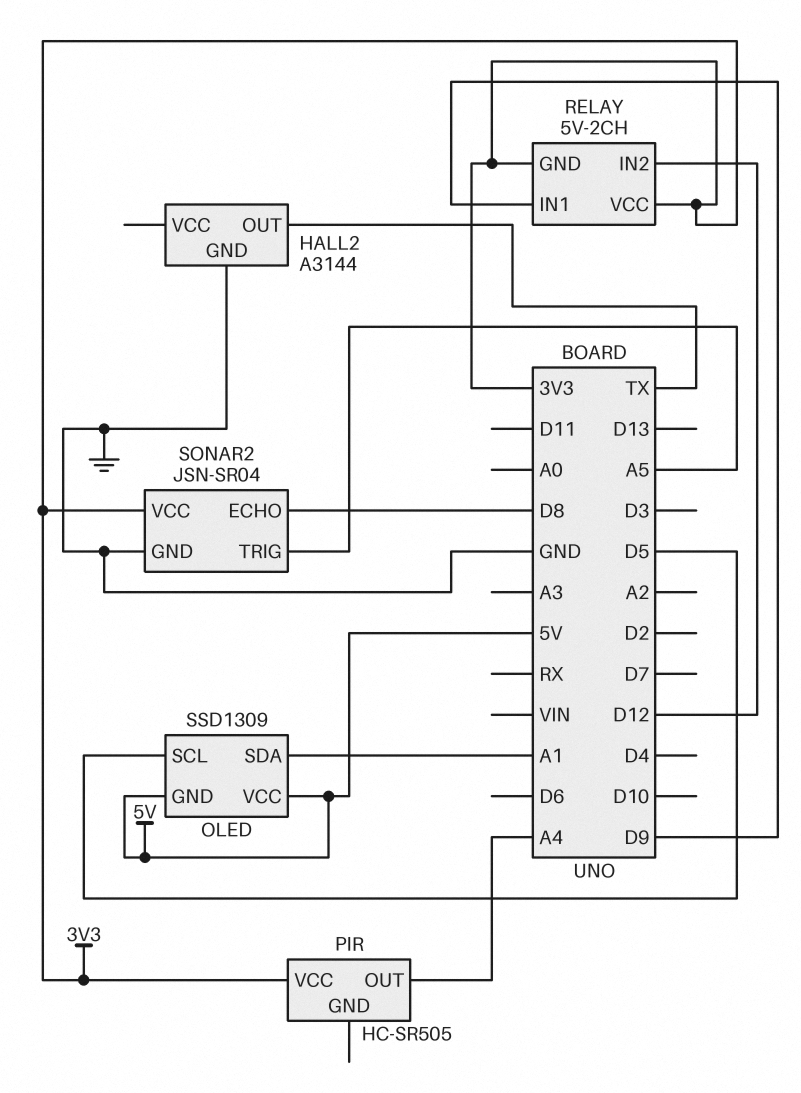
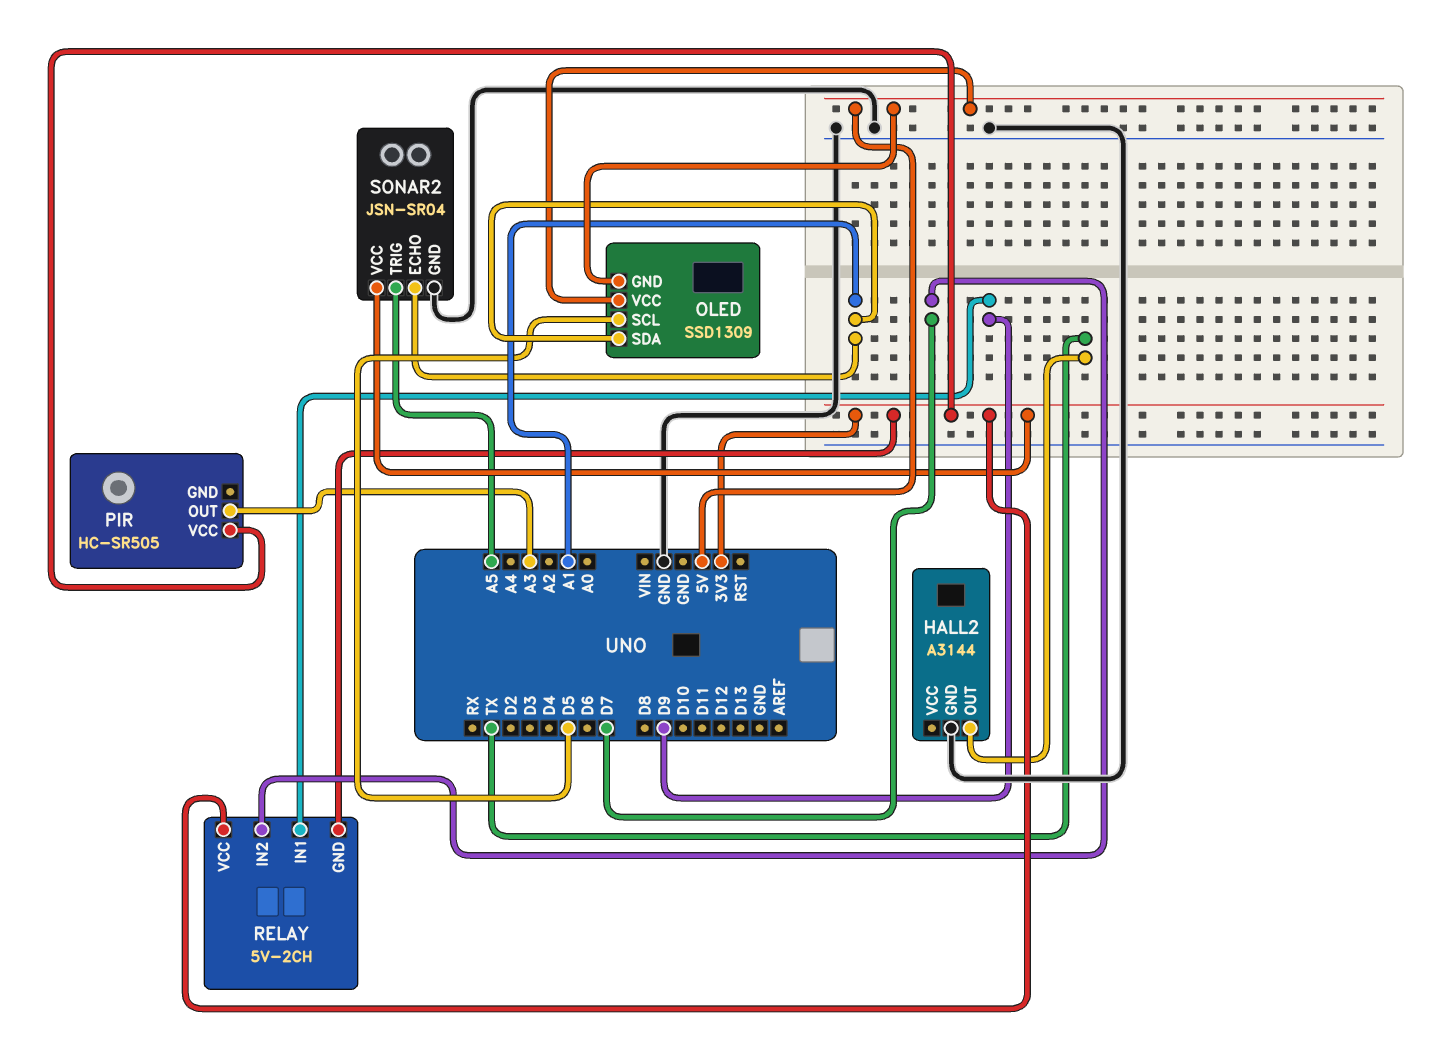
PIR pin OUT: A4 -> A3
RELAY pin IN2: D12 -> D7
SONAR2 pin ECHO: D8 -> A1

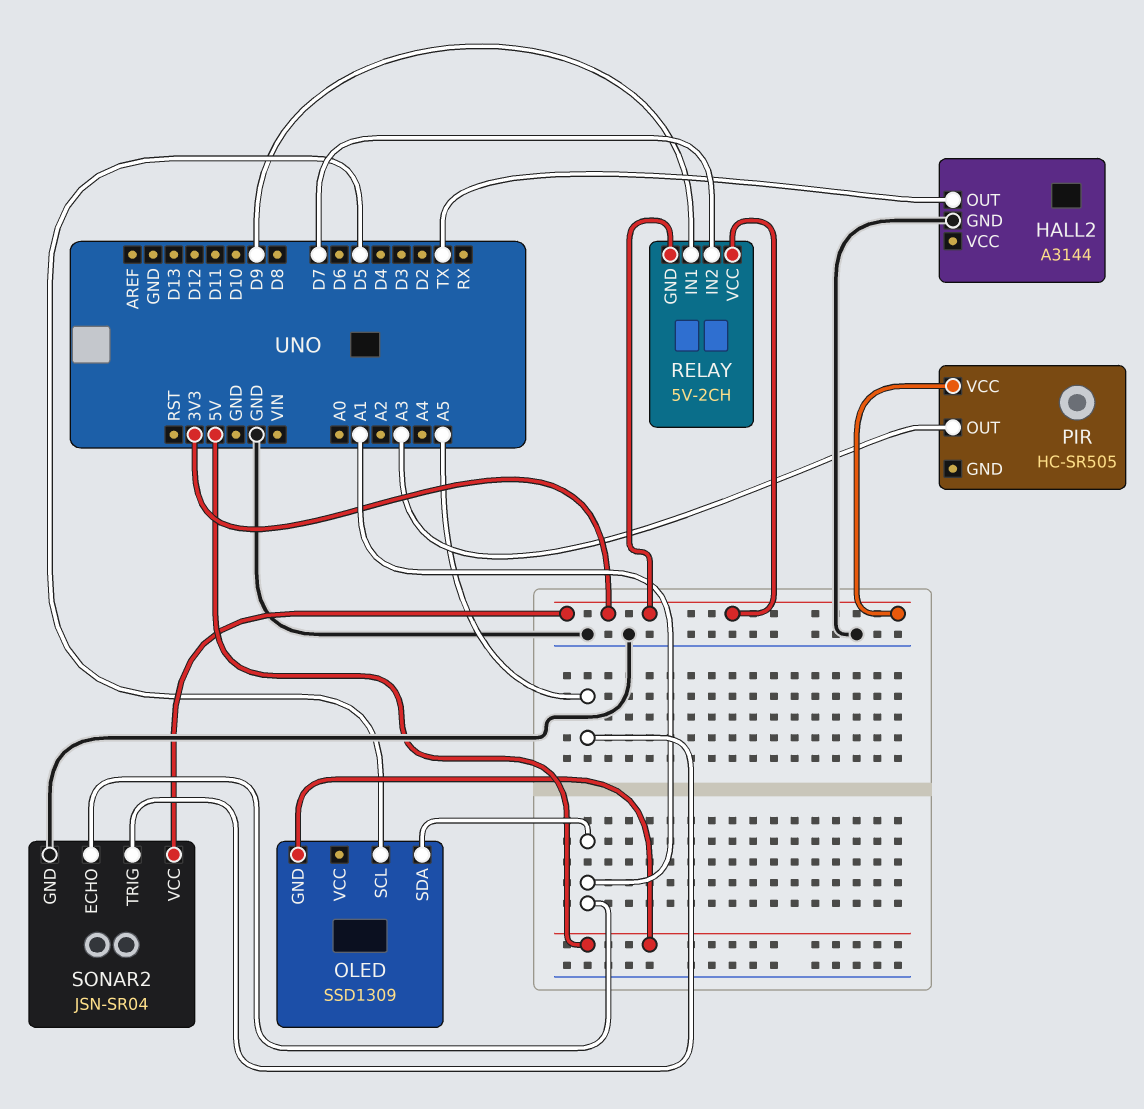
OLED pin VCC: 5V -> none

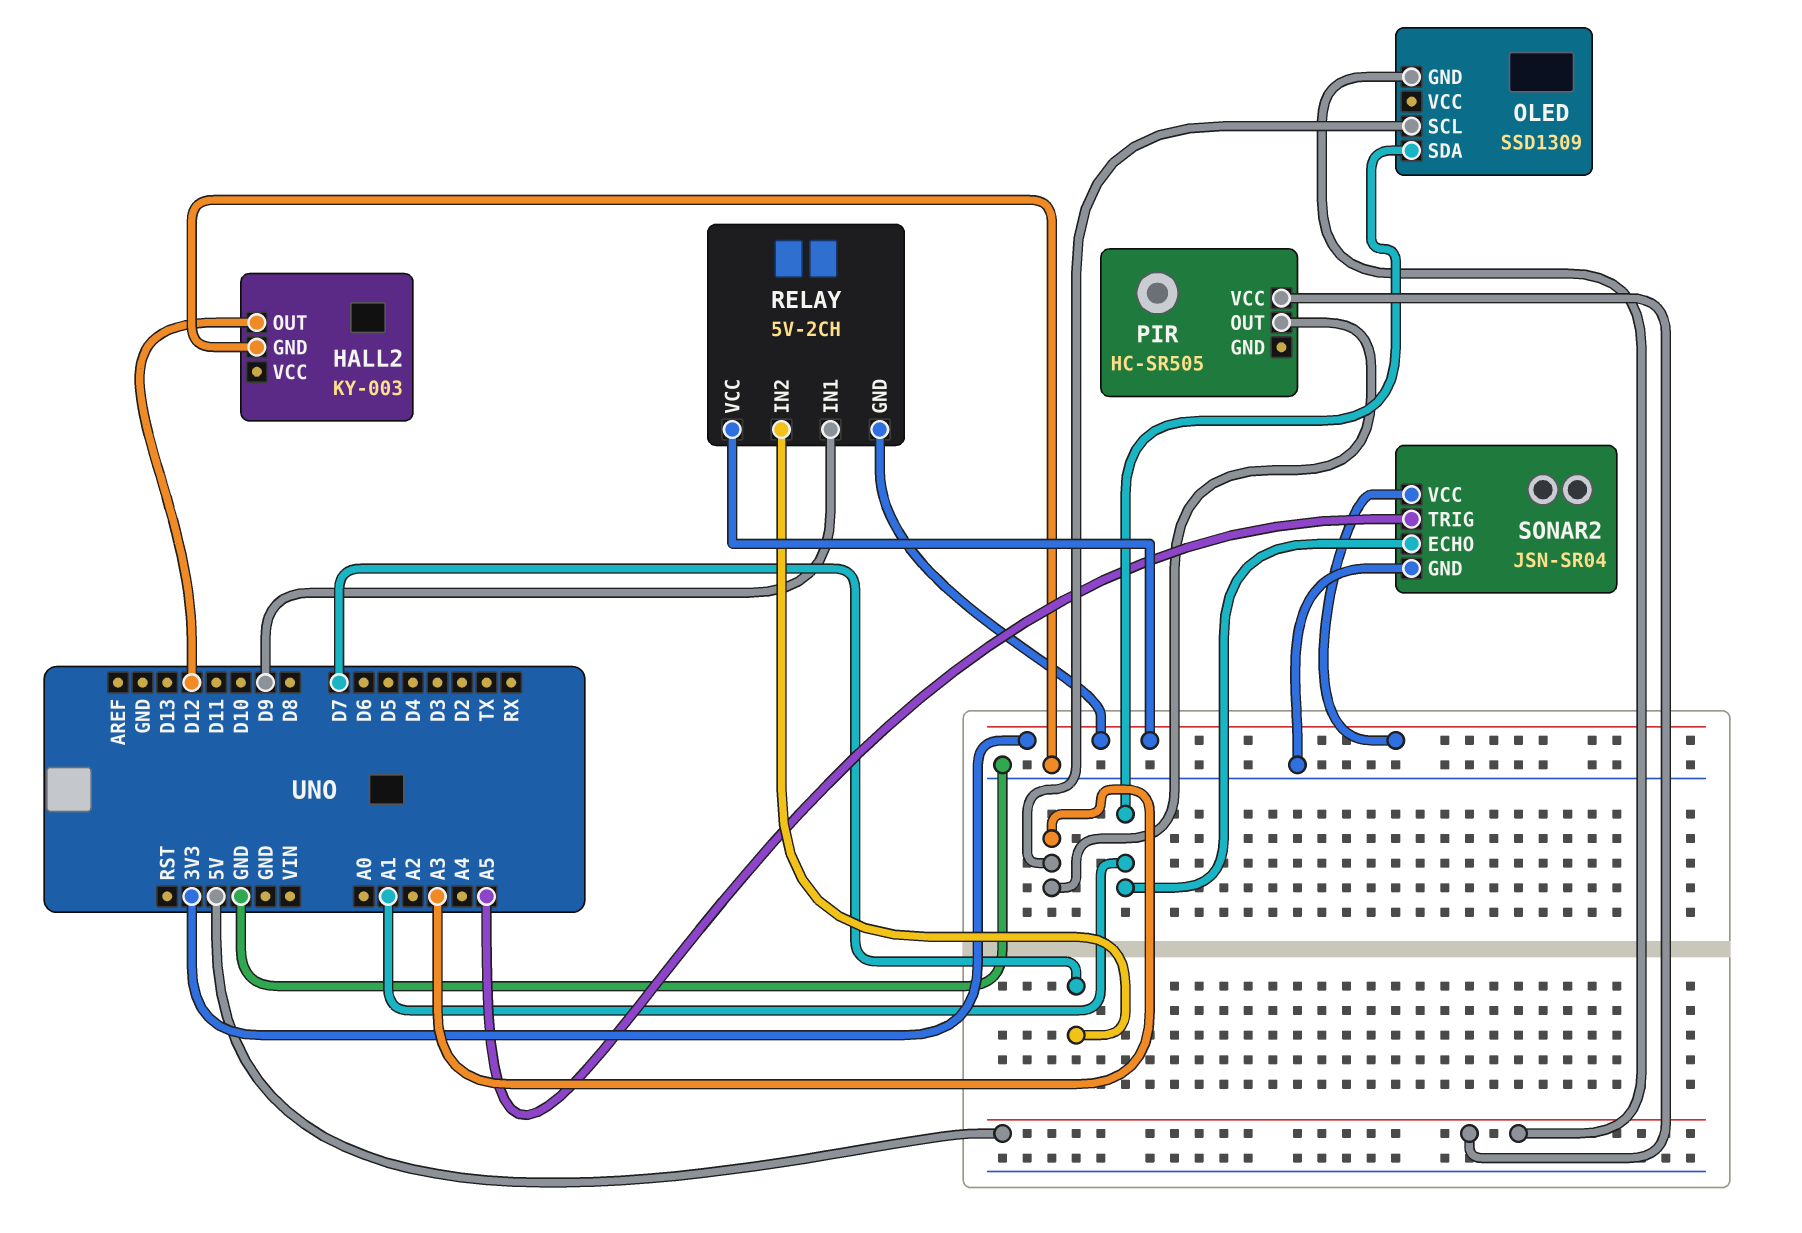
HALL2: A3144 -> KY-003
HALL2 pin OUT: TX -> D12
OLED pin SCL: D5 -> A3
PIR pin VCC: 3V3 -> 5V

